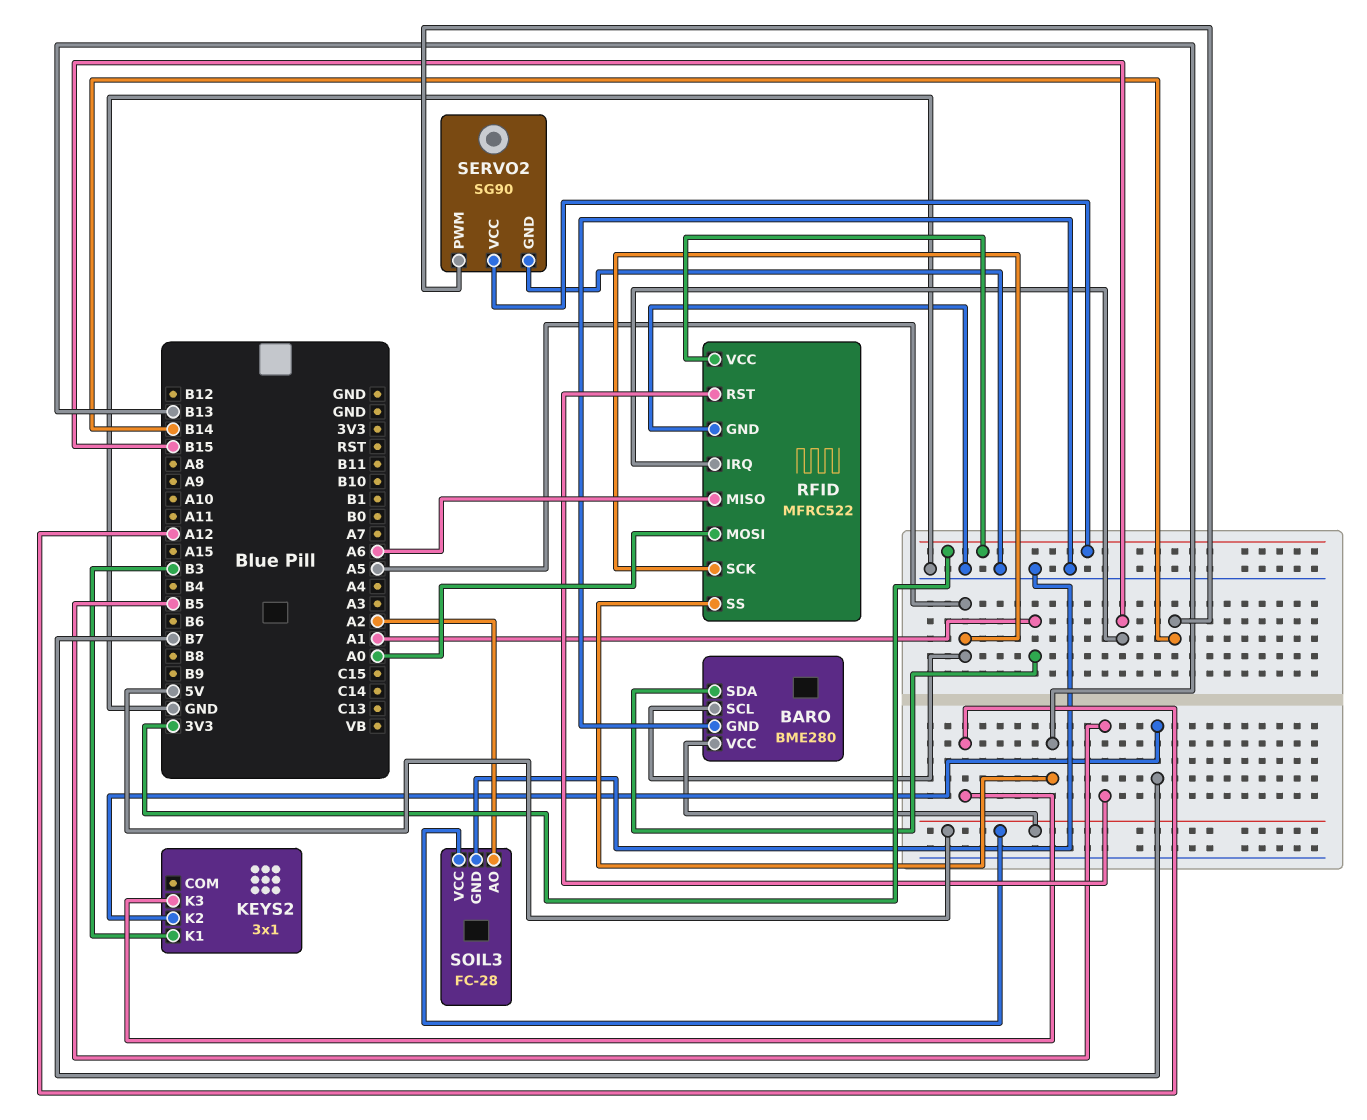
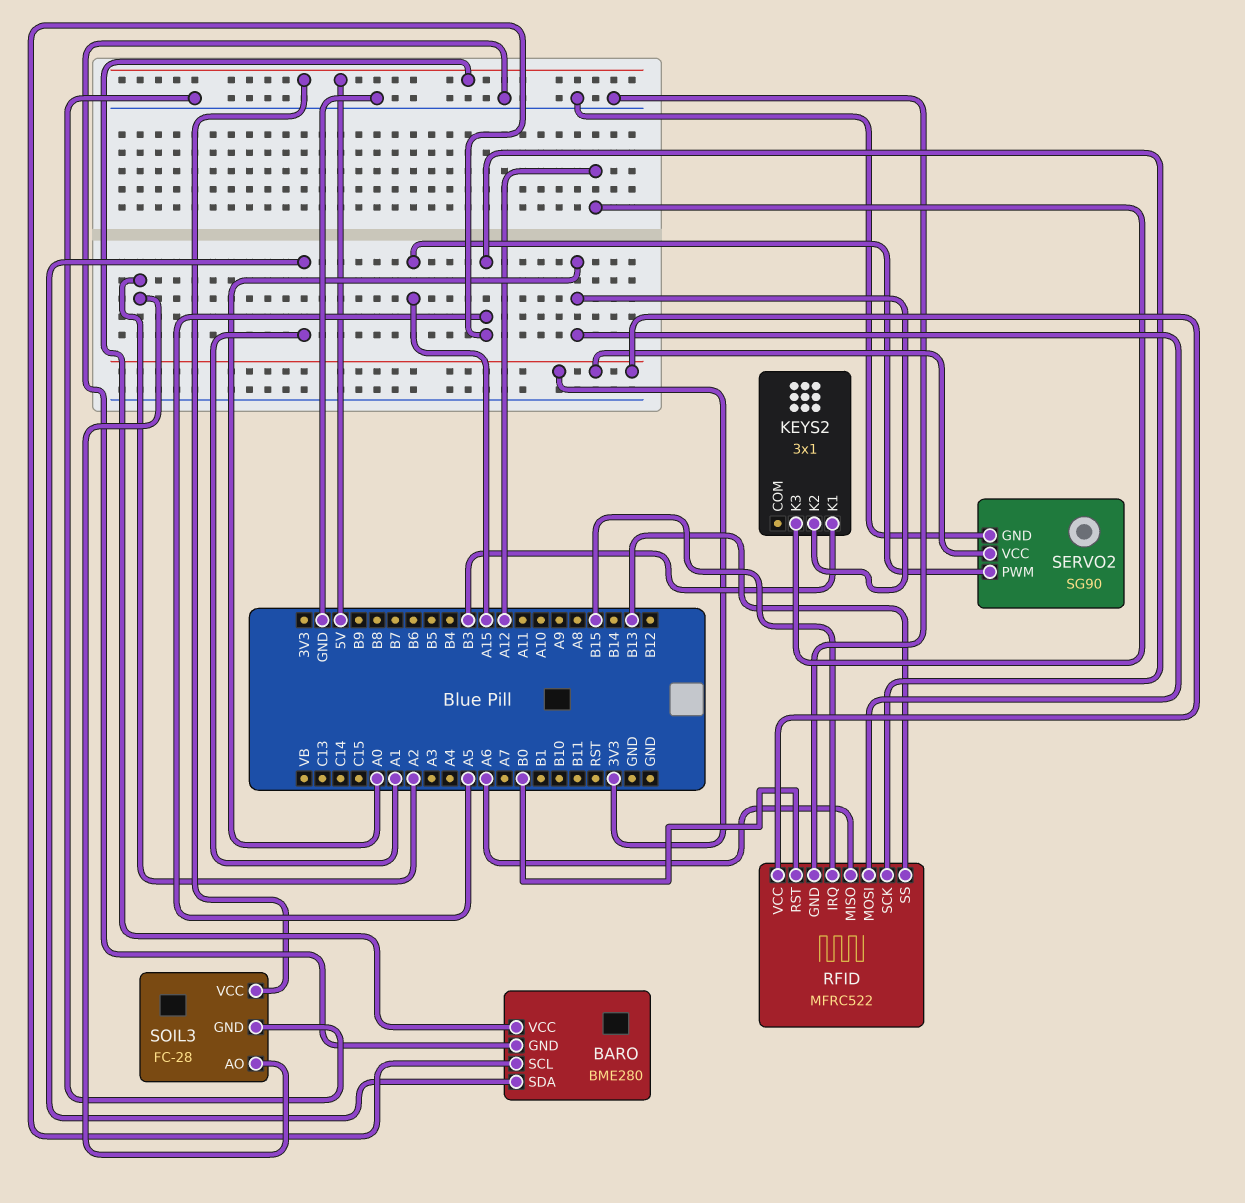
KEYS2 pin K2: B7 -> A0
RFID pin RST: B5 -> B0
SERVO2 pin PWM: B14 -> A15

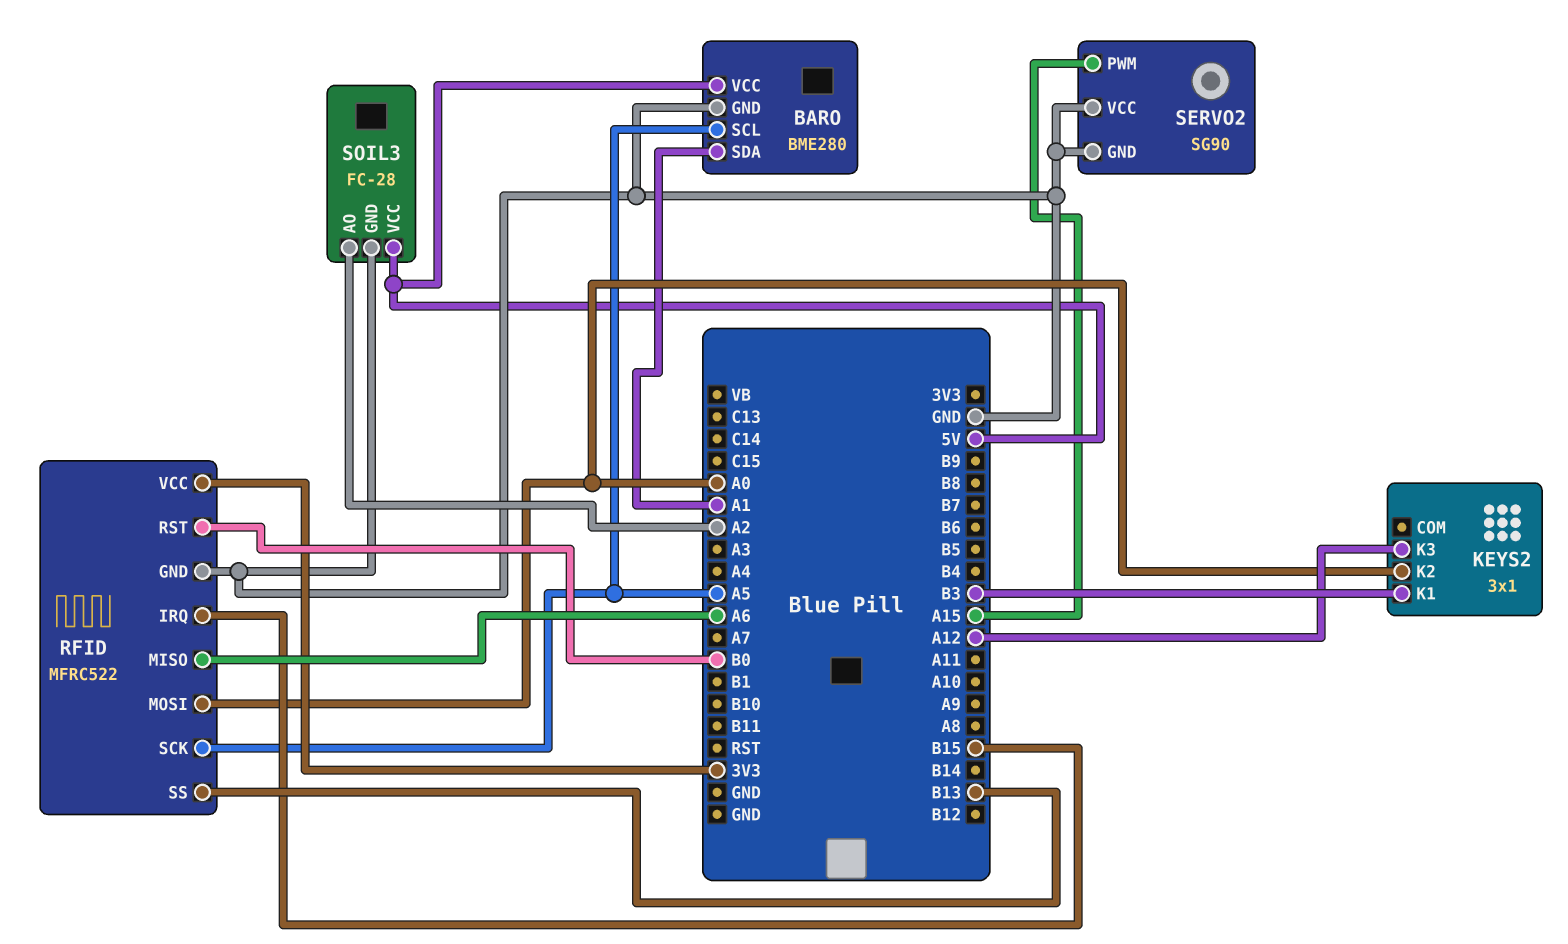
SERVO2 pin VCC: 3V3 -> GND

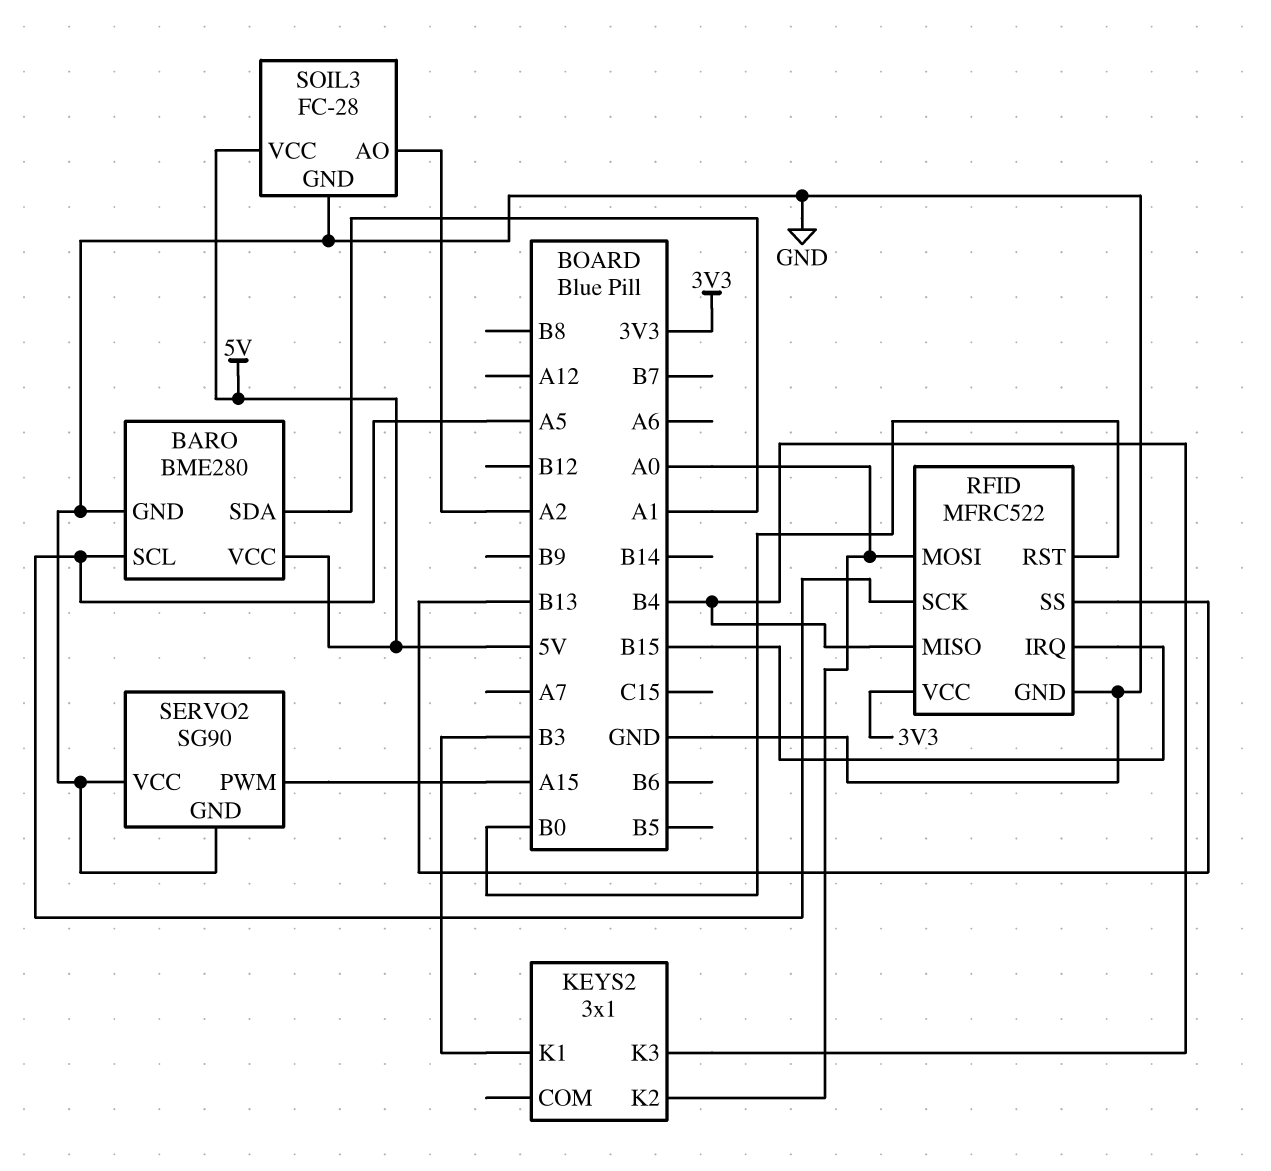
KEYS2 pin K3: A12 -> B4
RFID pin MISO: A6 -> B4

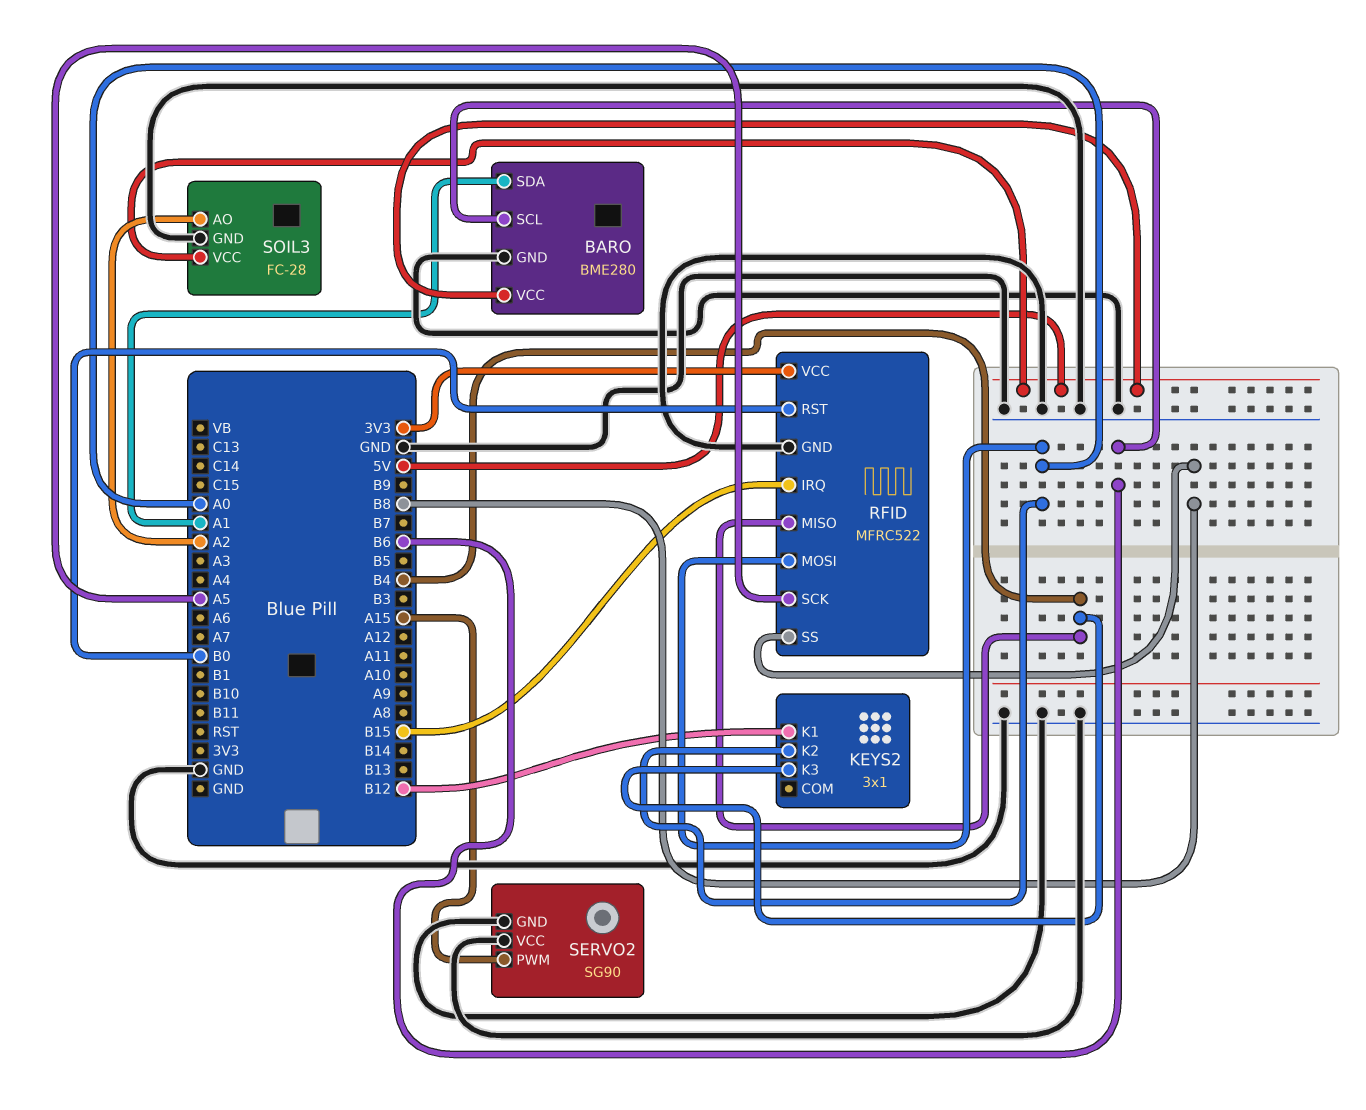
BARO pin SCL: A5 -> B6
KEYS2 pin K1: B3 -> B12
RFID pin SS: B13 -> B8

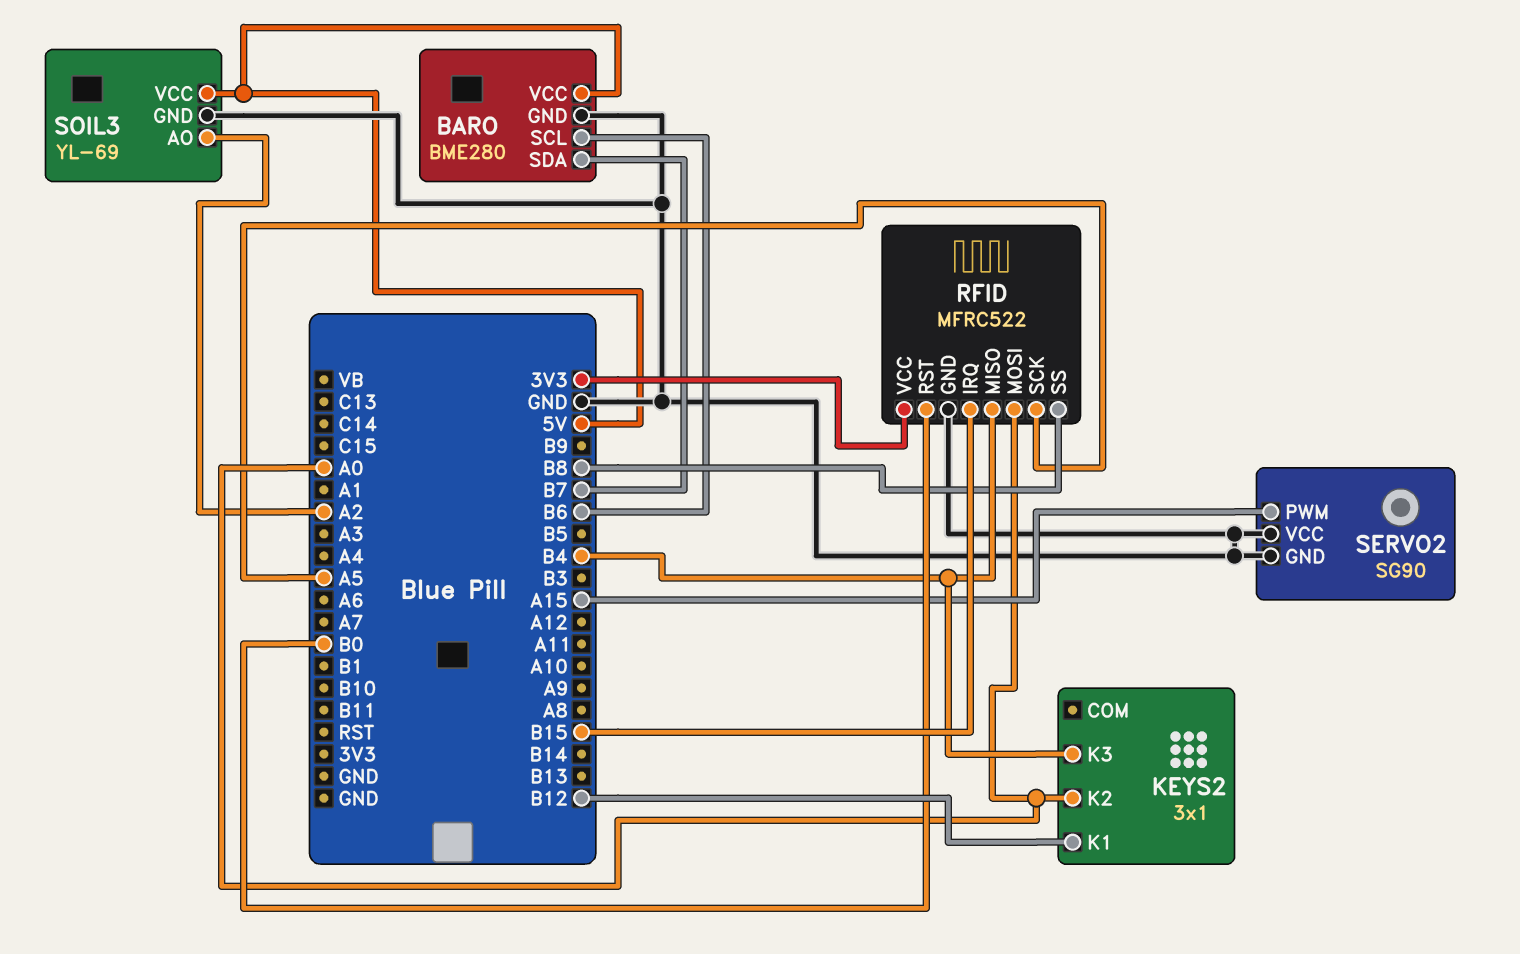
BARO pin SDA: A1 -> B7
SOIL3: FC-28 -> YL-69

